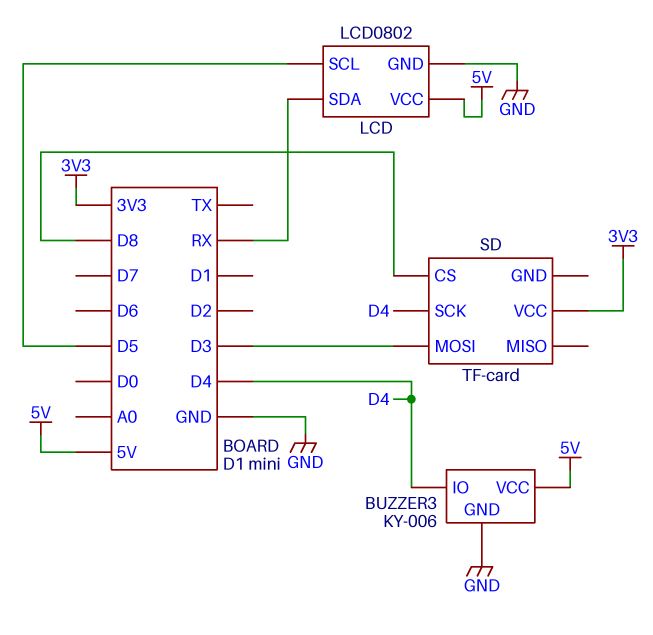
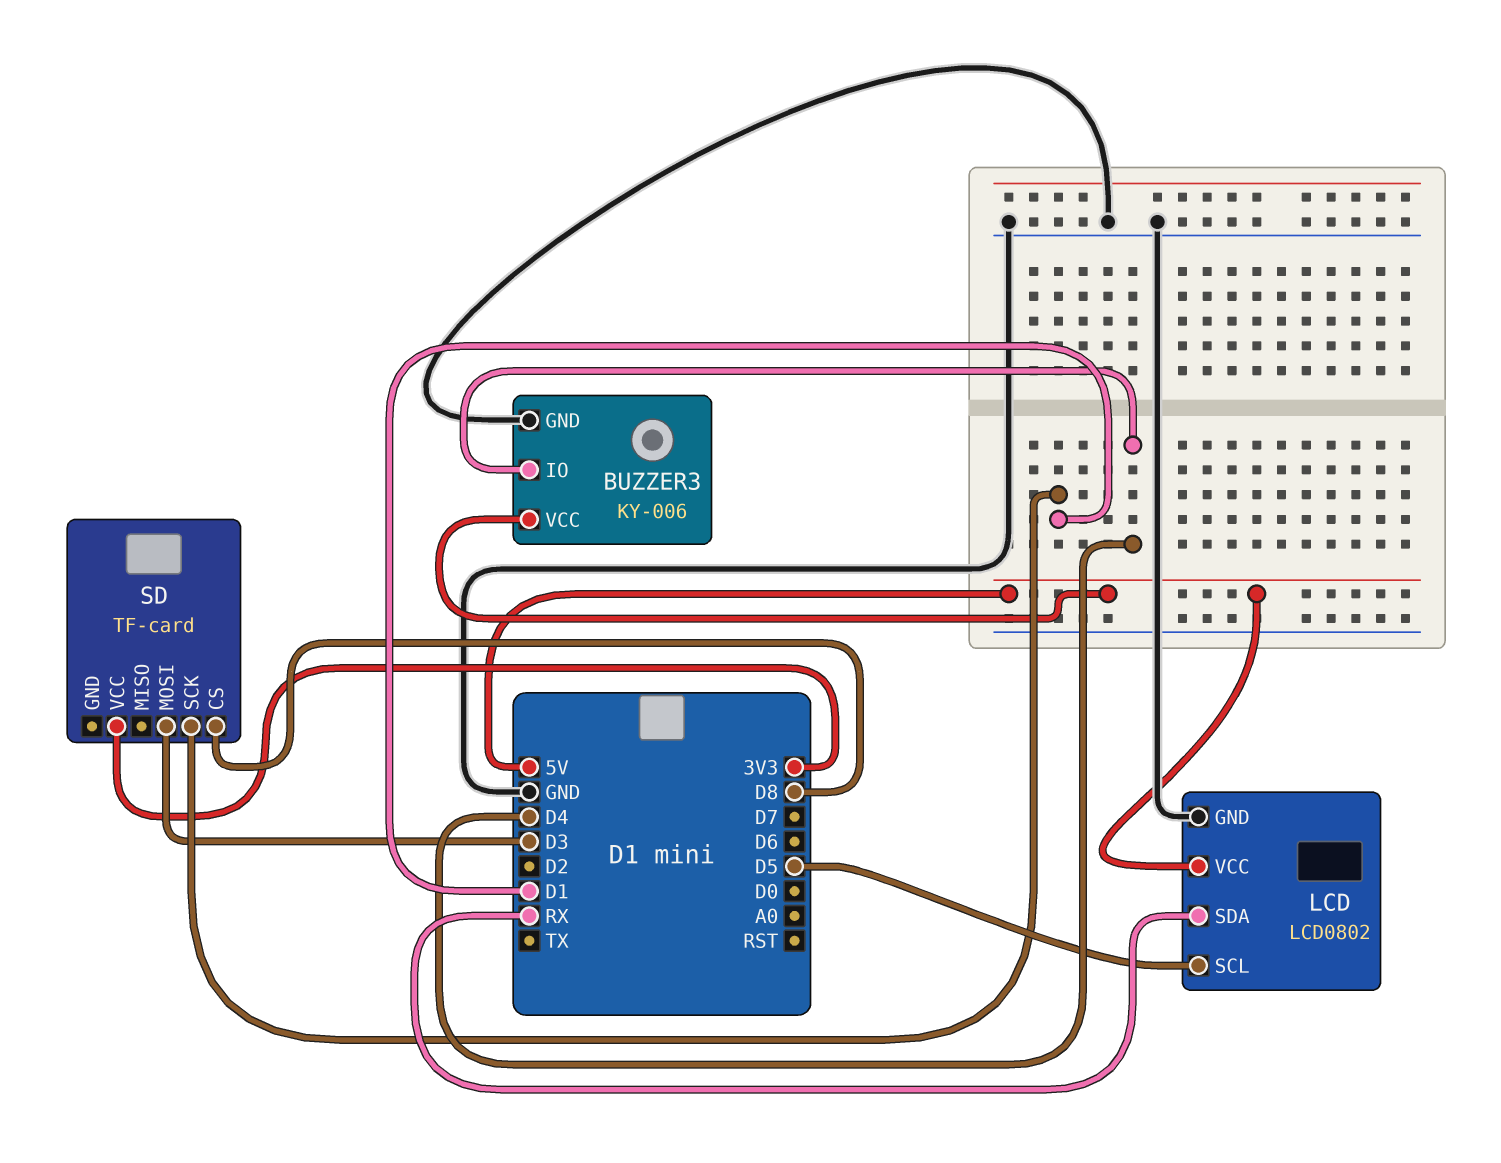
SD pin SCK: D4 -> D1

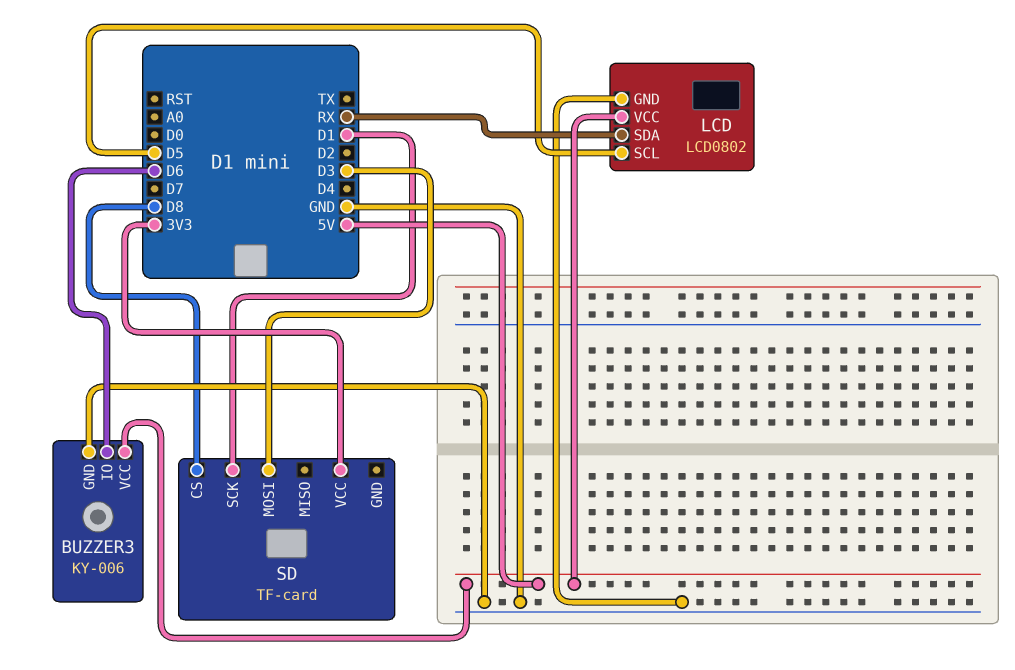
BUZZER3 pin IO: D4 -> D6

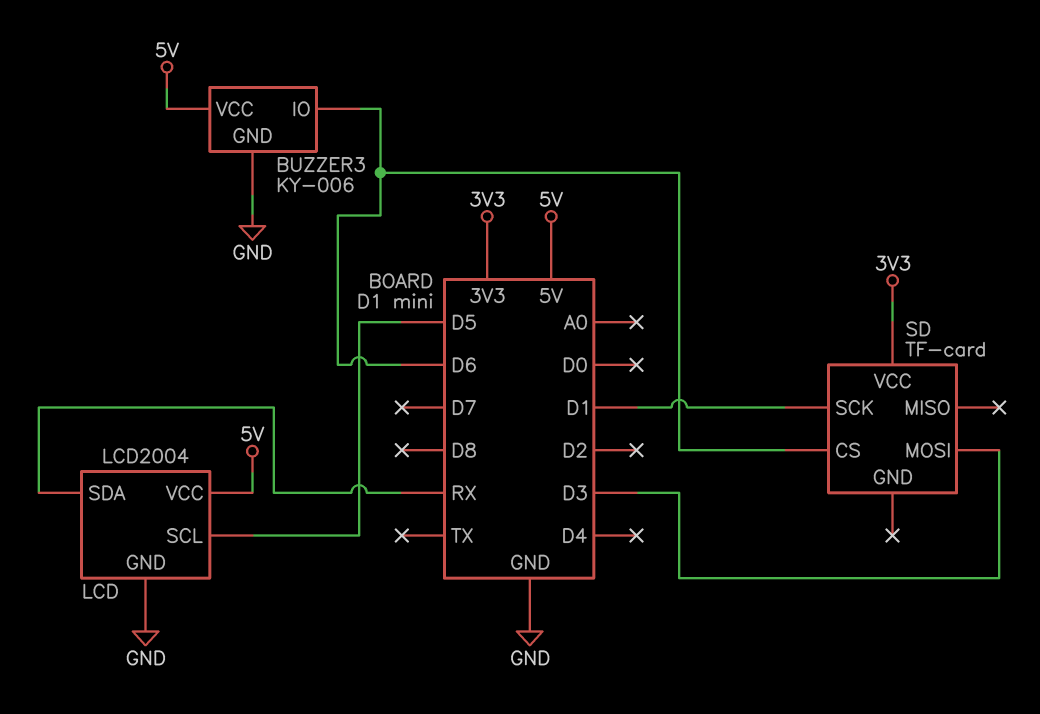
LCD: LCD0802 -> LCD2004
SD pin CS: D8 -> D6

